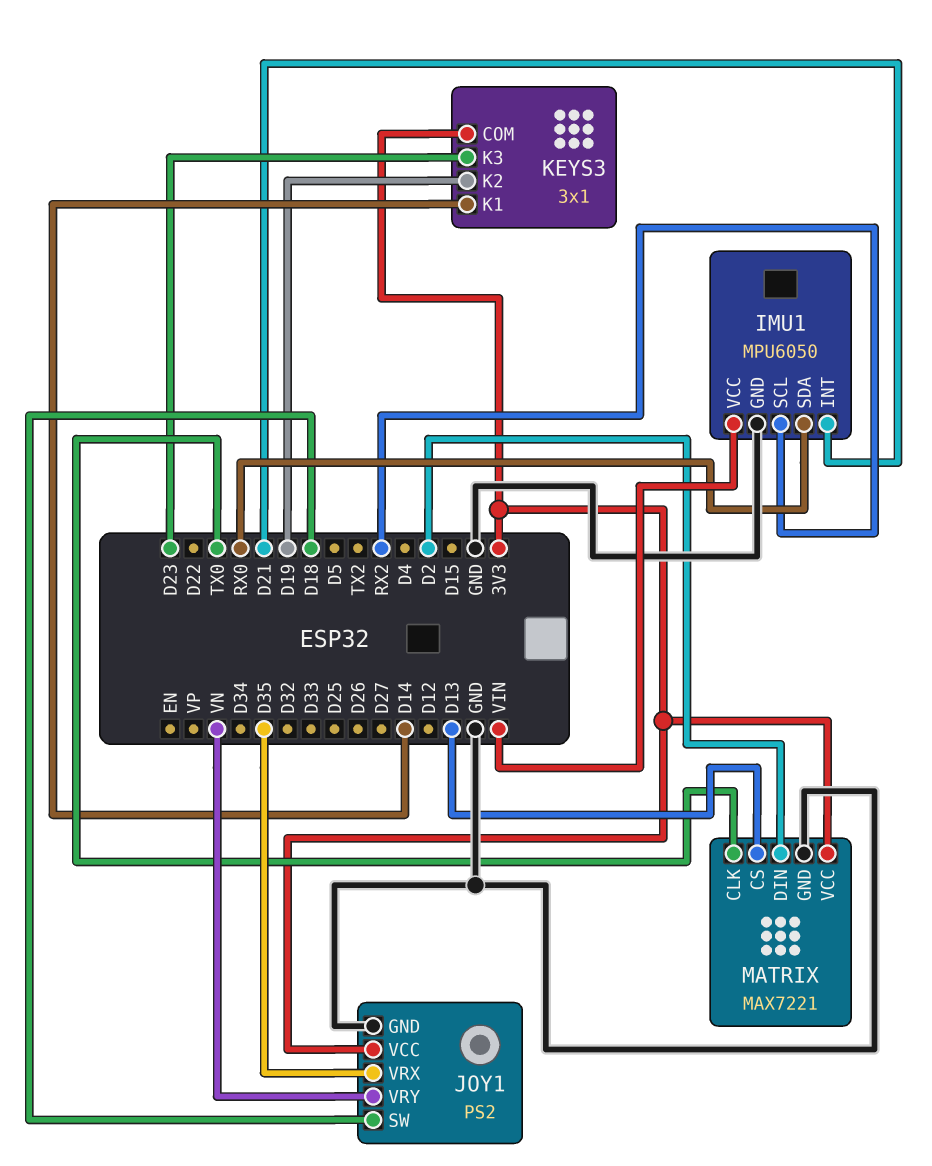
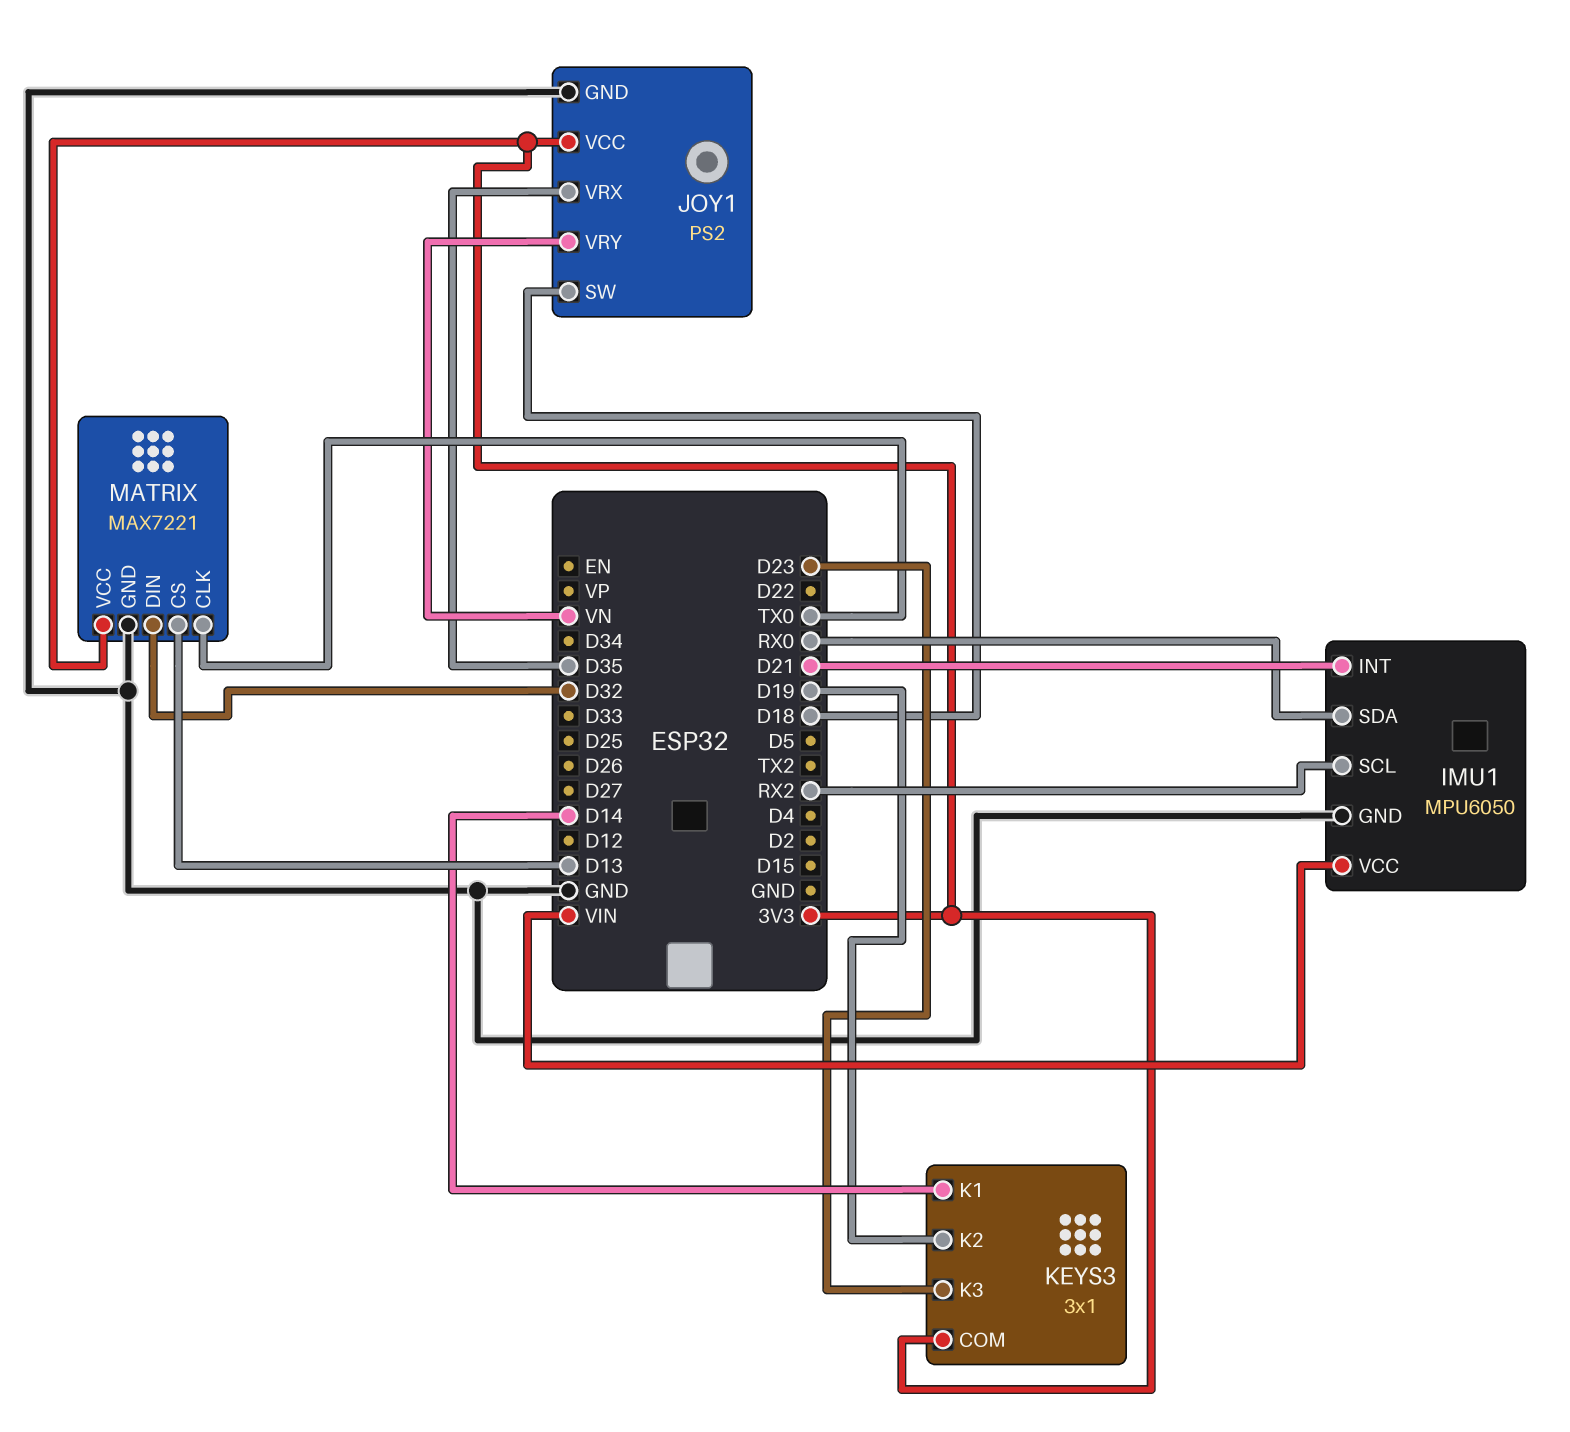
MATRIX pin DIN: D2 -> D32

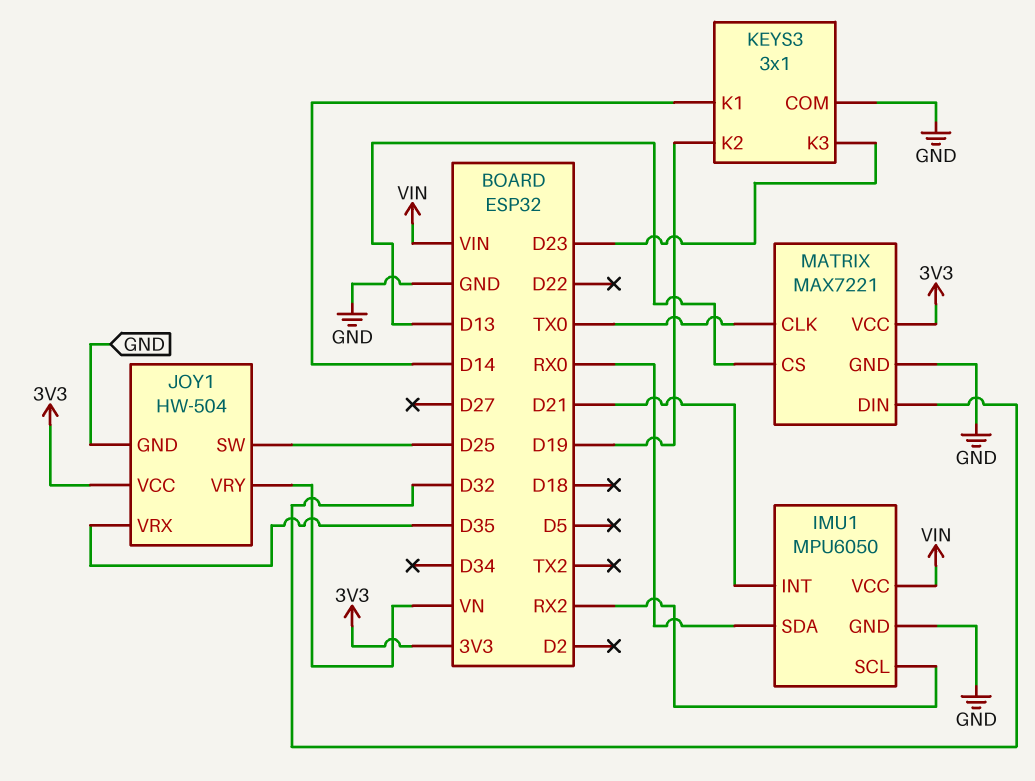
JOY1: PS2 -> HW-504
JOY1 pin SW: D18 -> D25
KEYS3 pin COM: 3V3 -> GND

